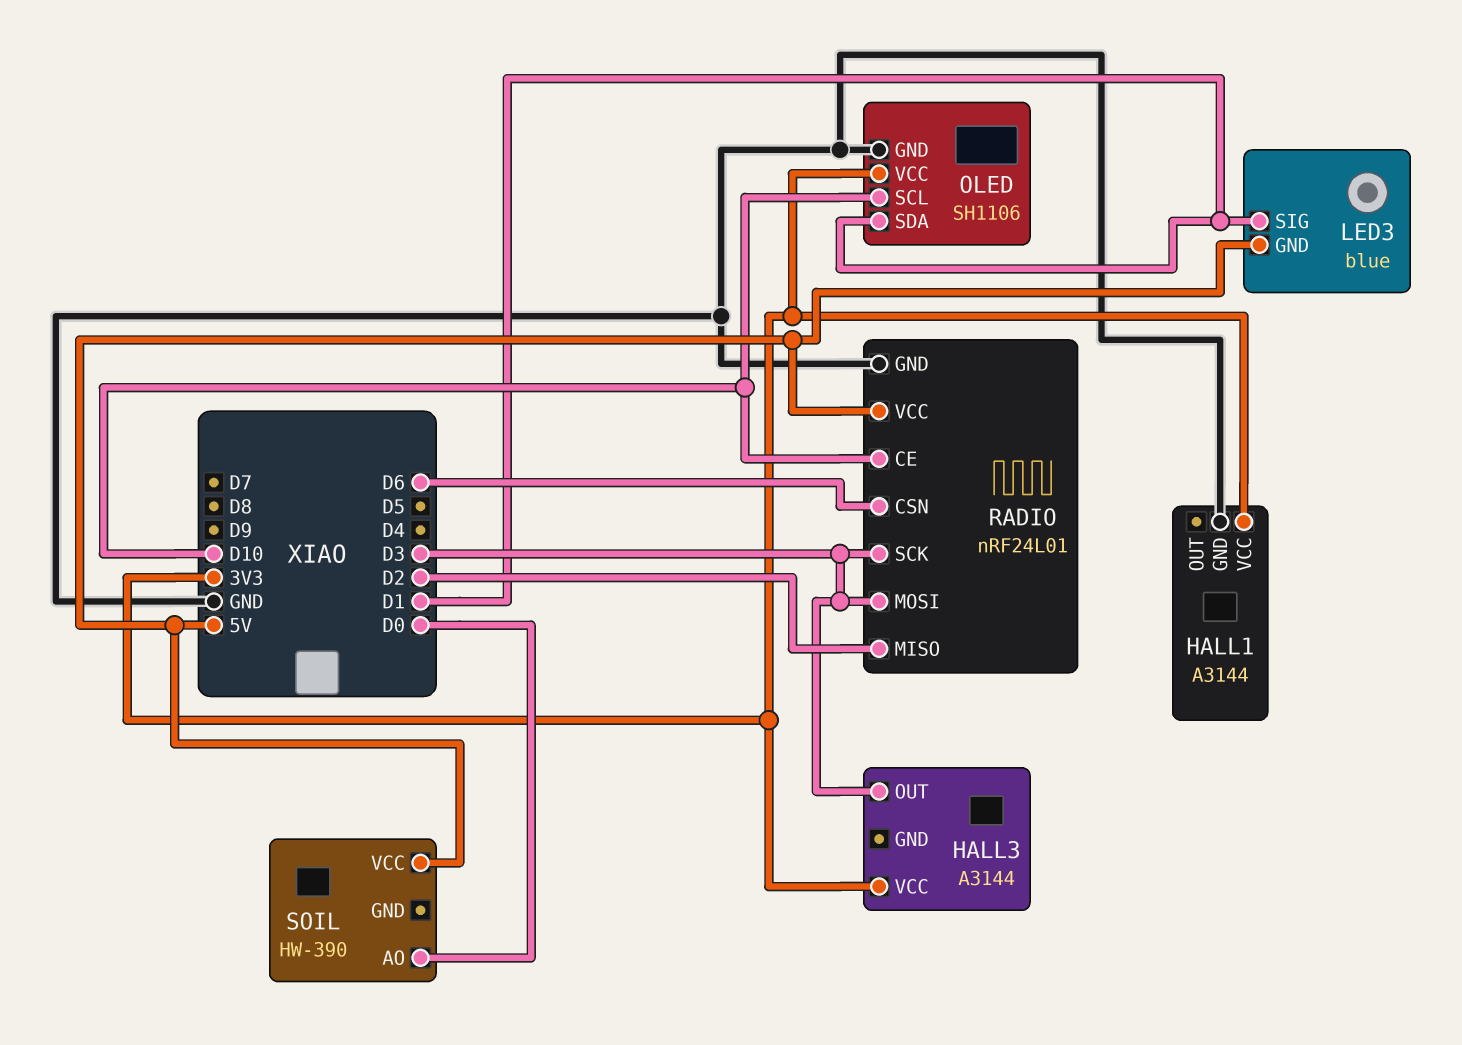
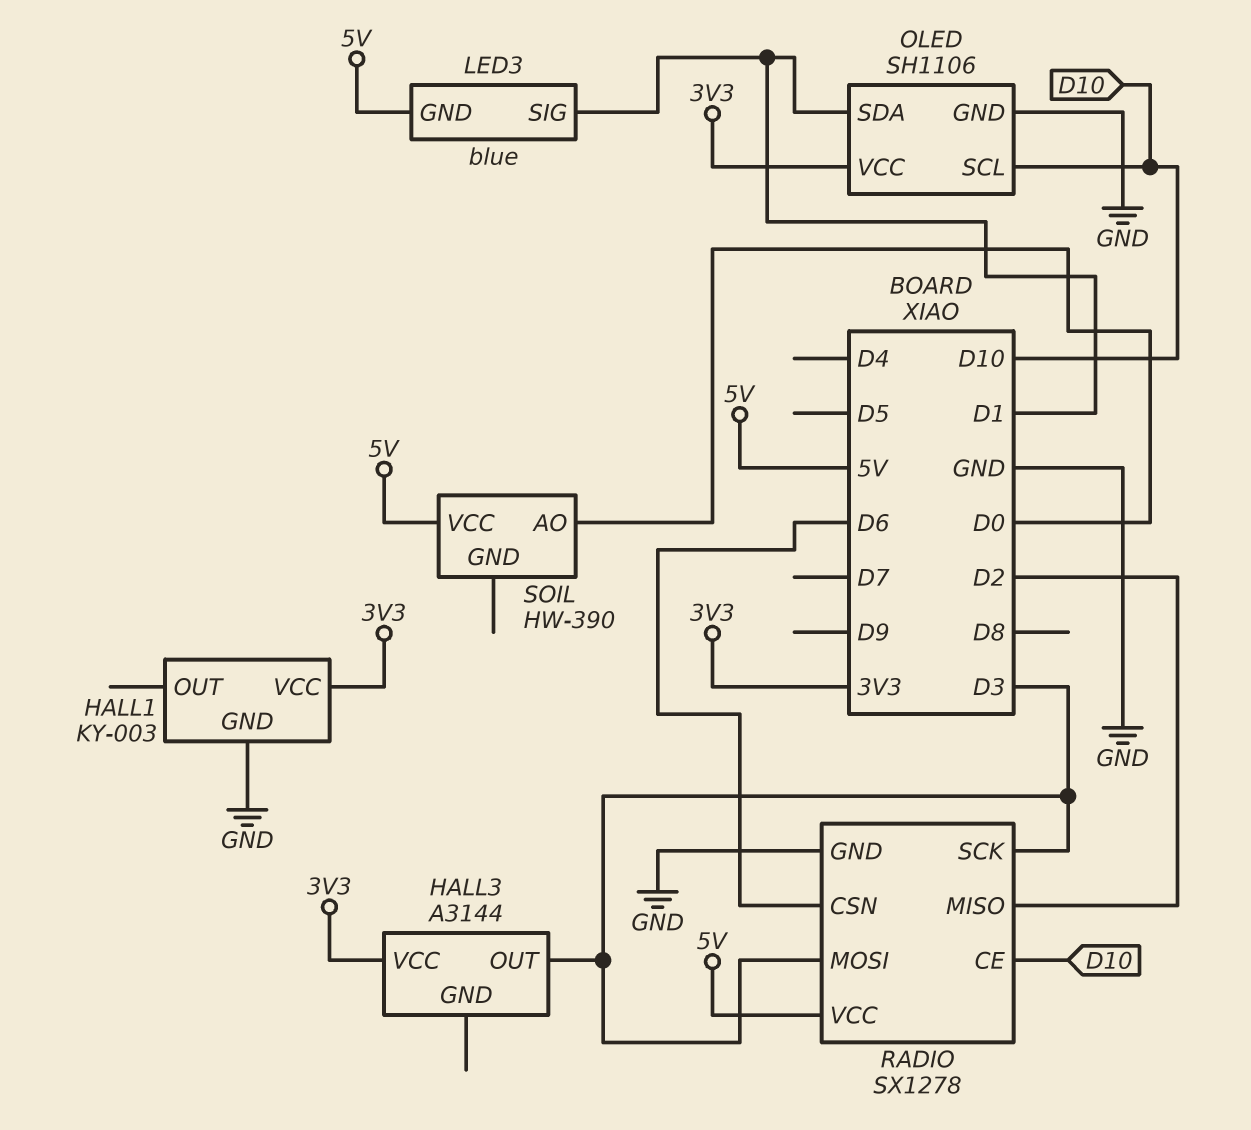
HALL1: A3144 -> KY-003
RADIO: nRF24L01 -> SX1278

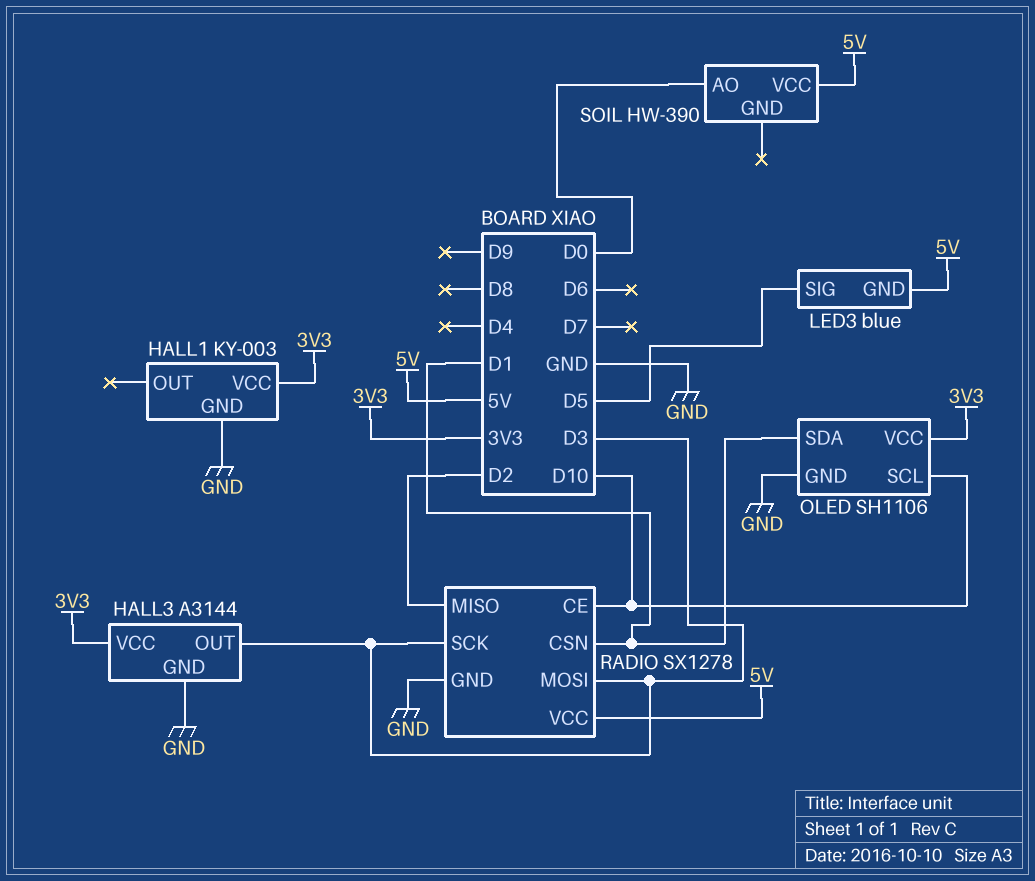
HALL3 pin GND: none -> GND
LED3 pin SIG: D1 -> D5
RADIO pin CSN: D6 -> D1

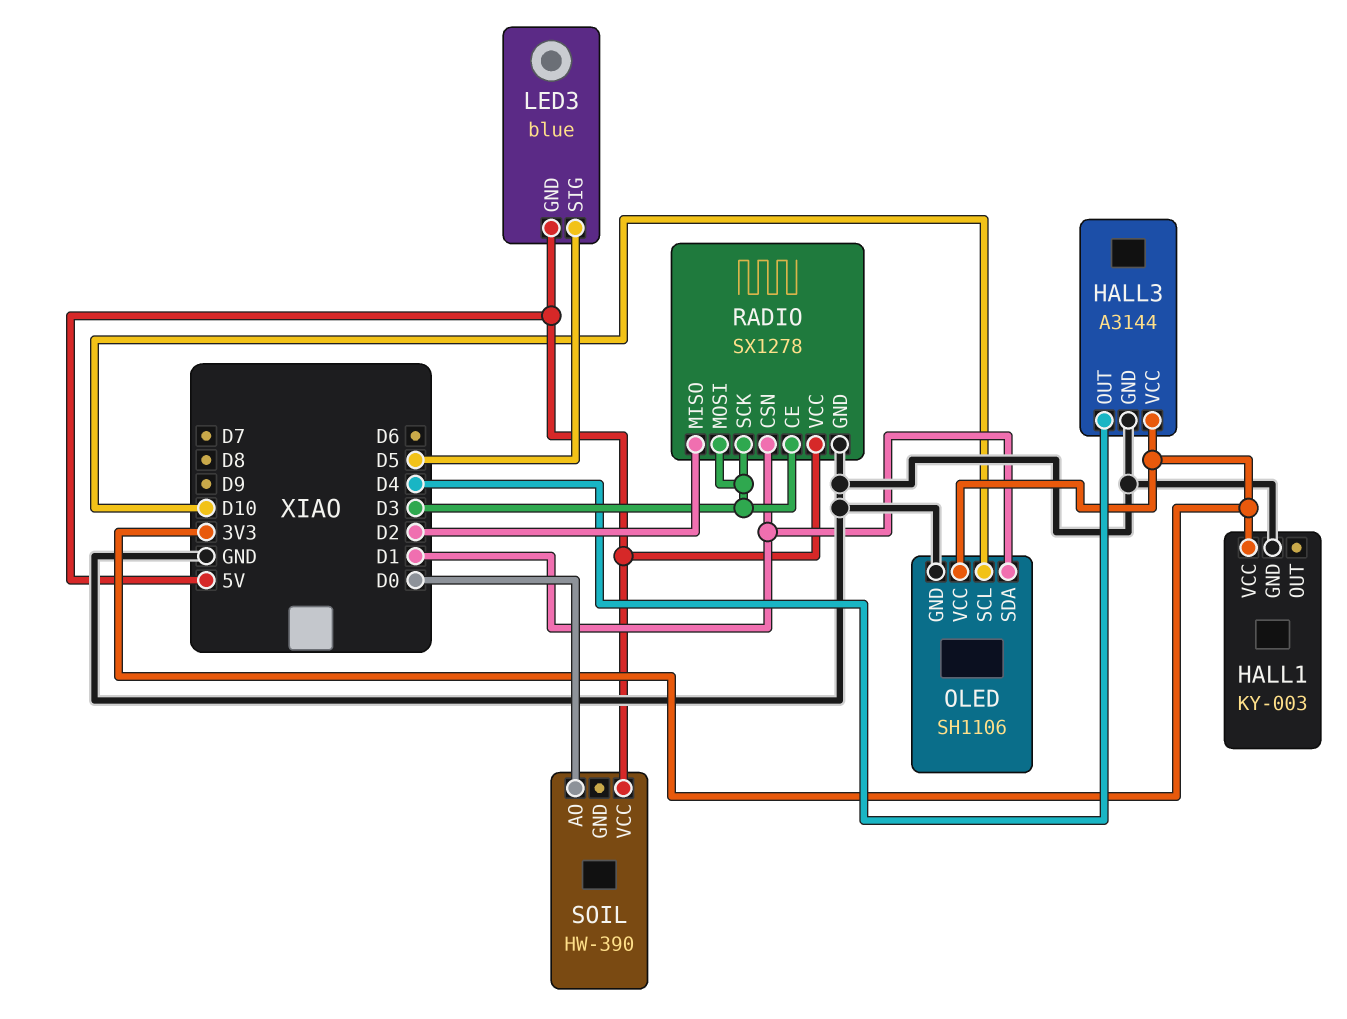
HALL3 pin OUT: D3 -> D4
RADIO pin CE: D10 -> D3

